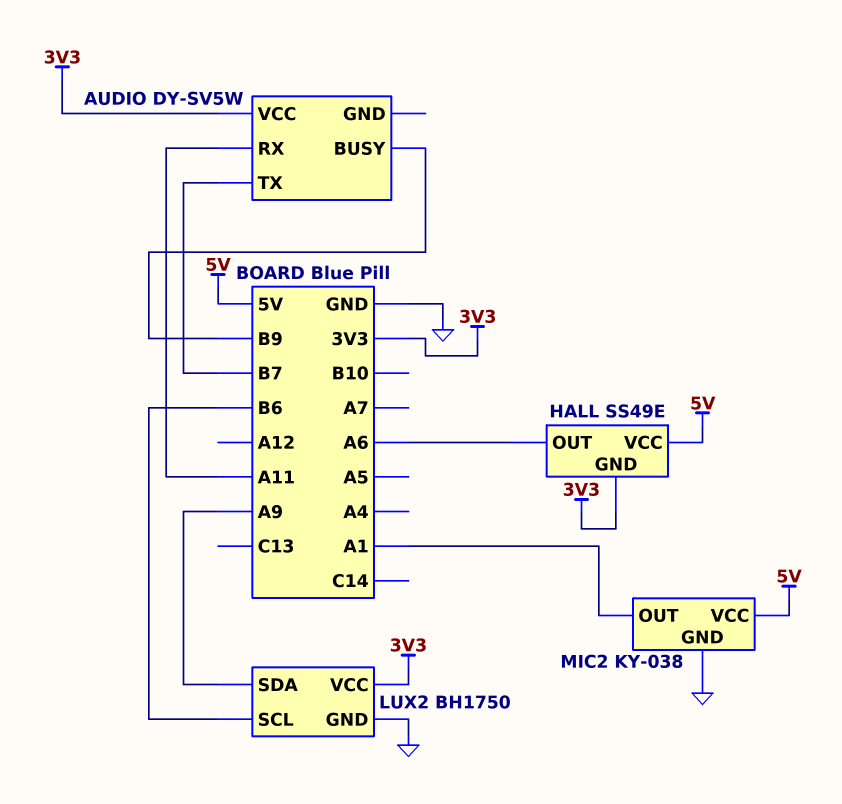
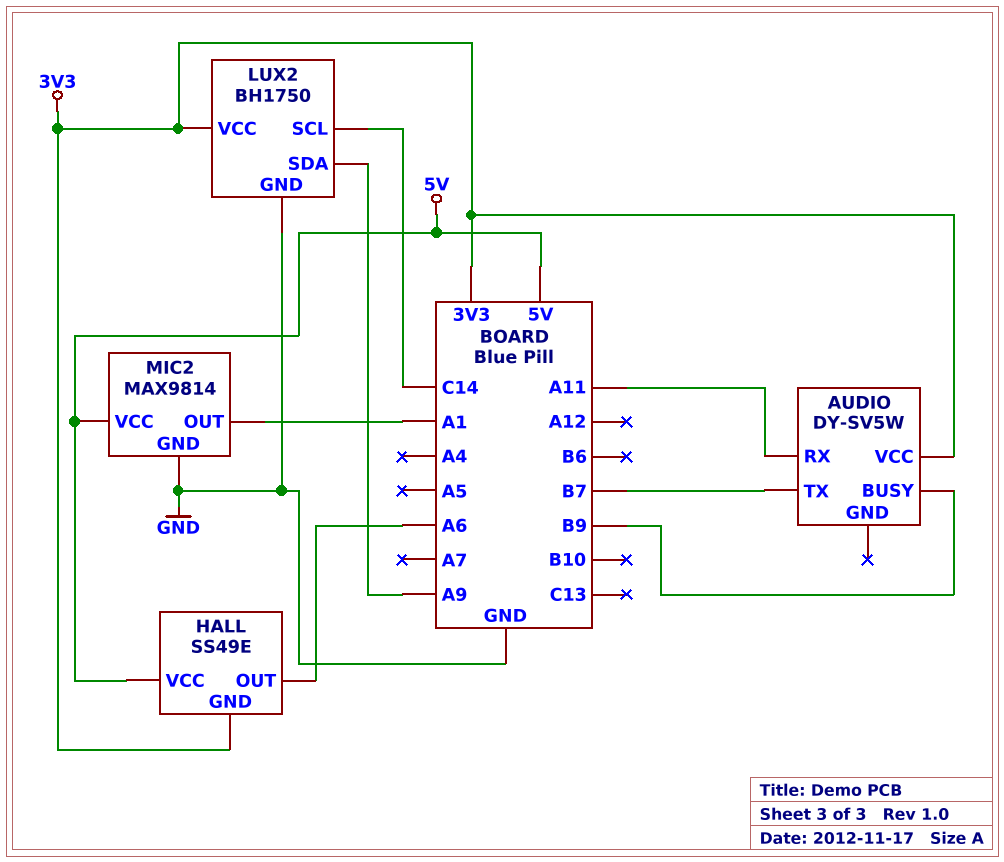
LUX2 pin SCL: B6 -> C14
MIC2: KY-038 -> MAX9814

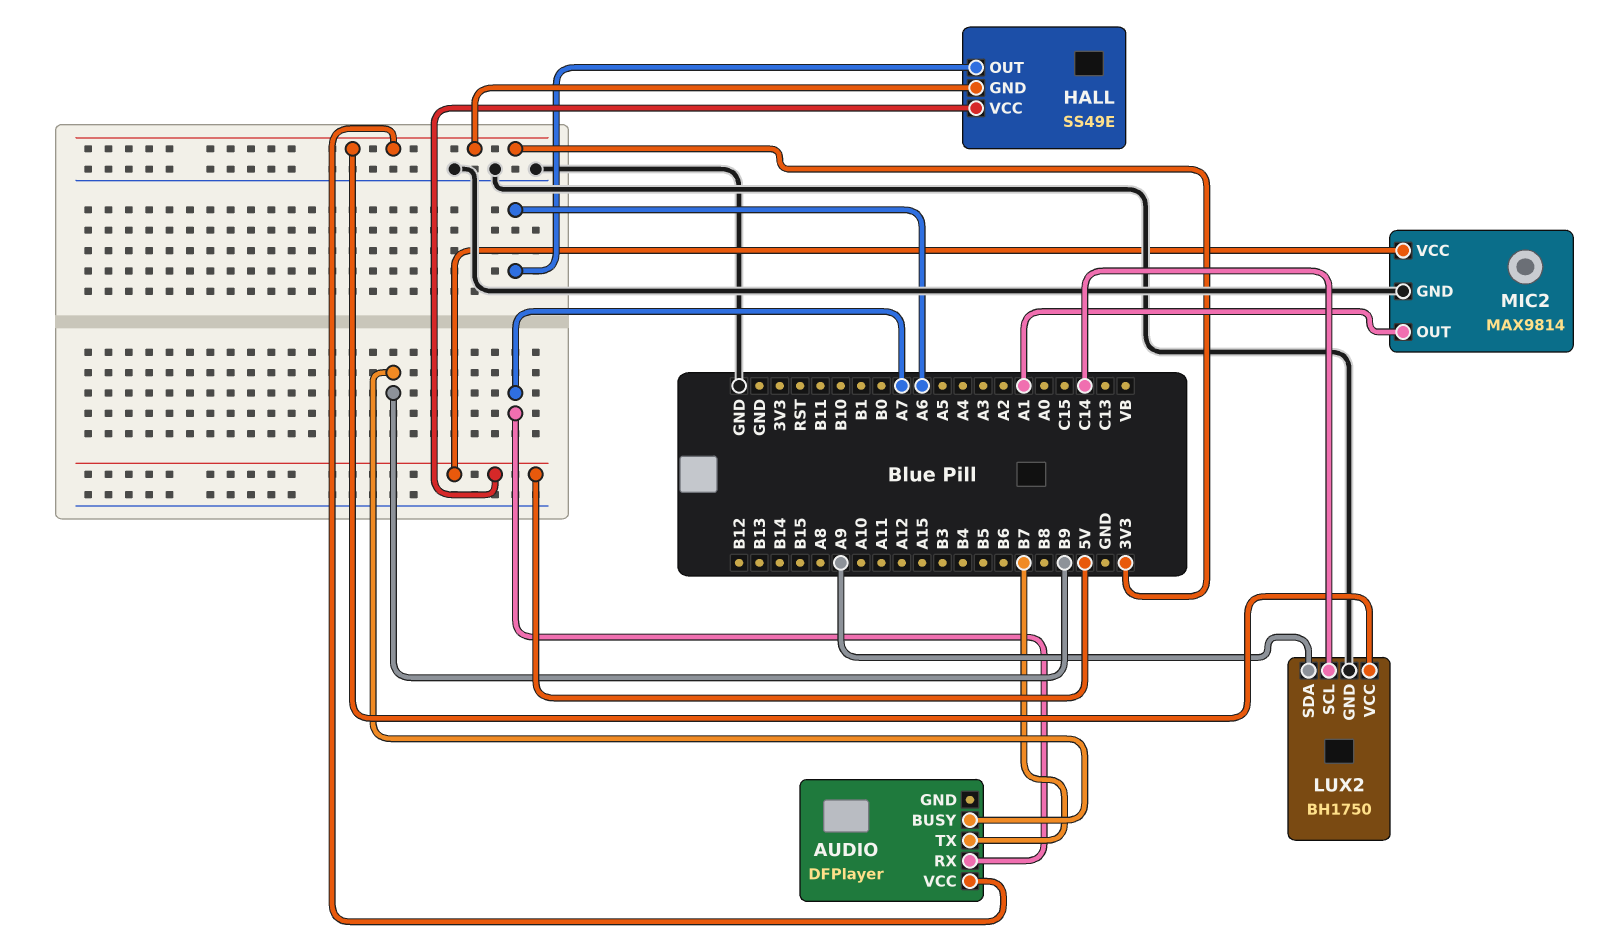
AUDIO: DY-SV5W -> DFPlayer
AUDIO pin RX: A11 -> A7

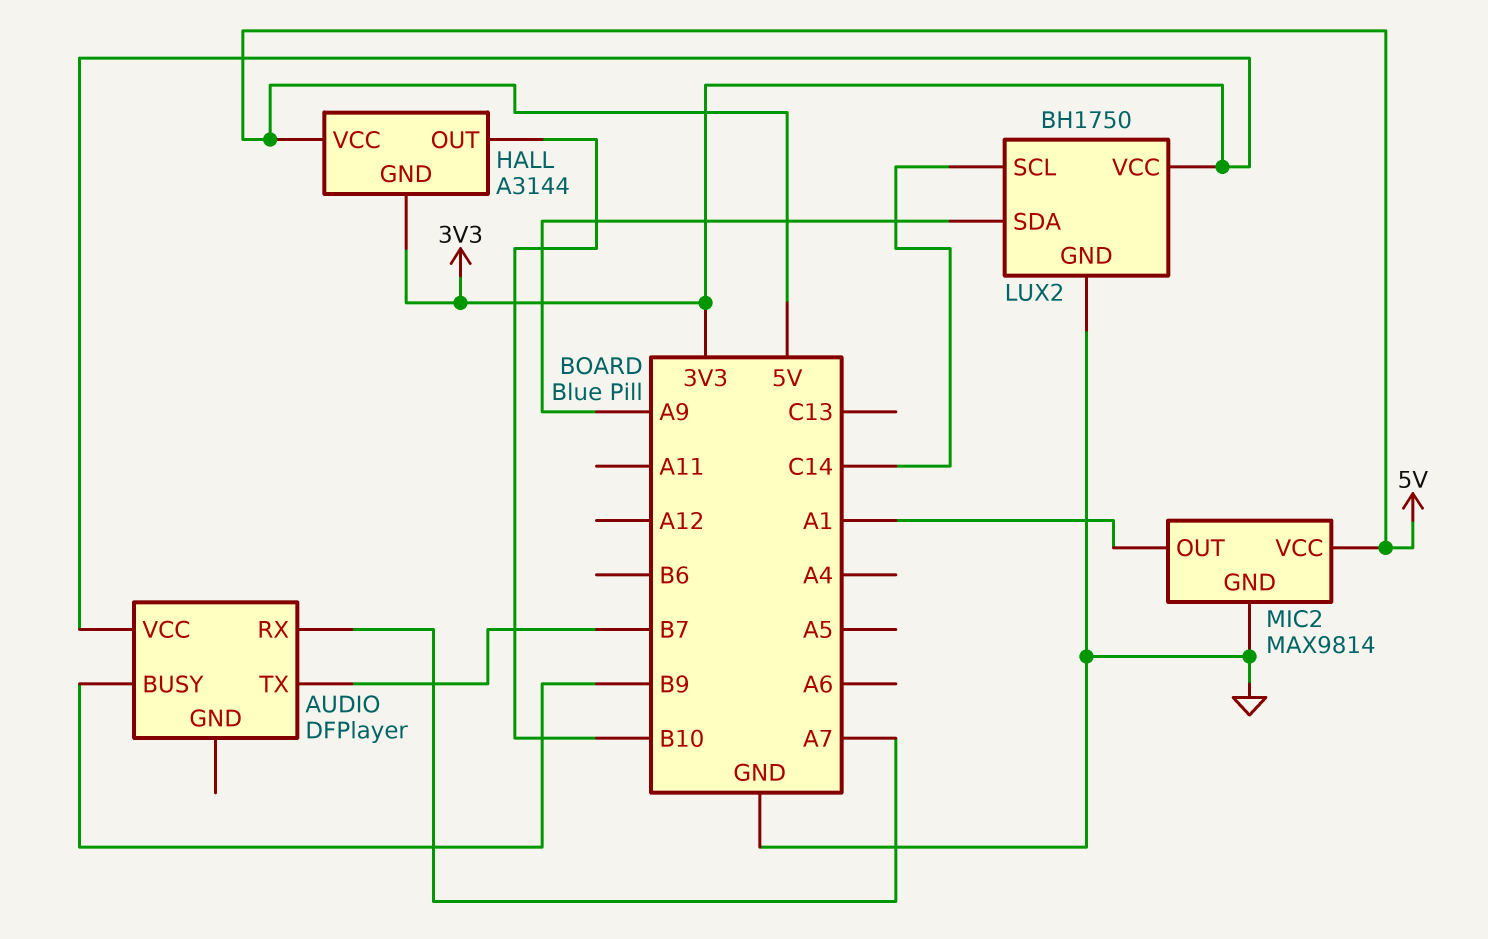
HALL: SS49E -> A3144
HALL pin OUT: A6 -> B10

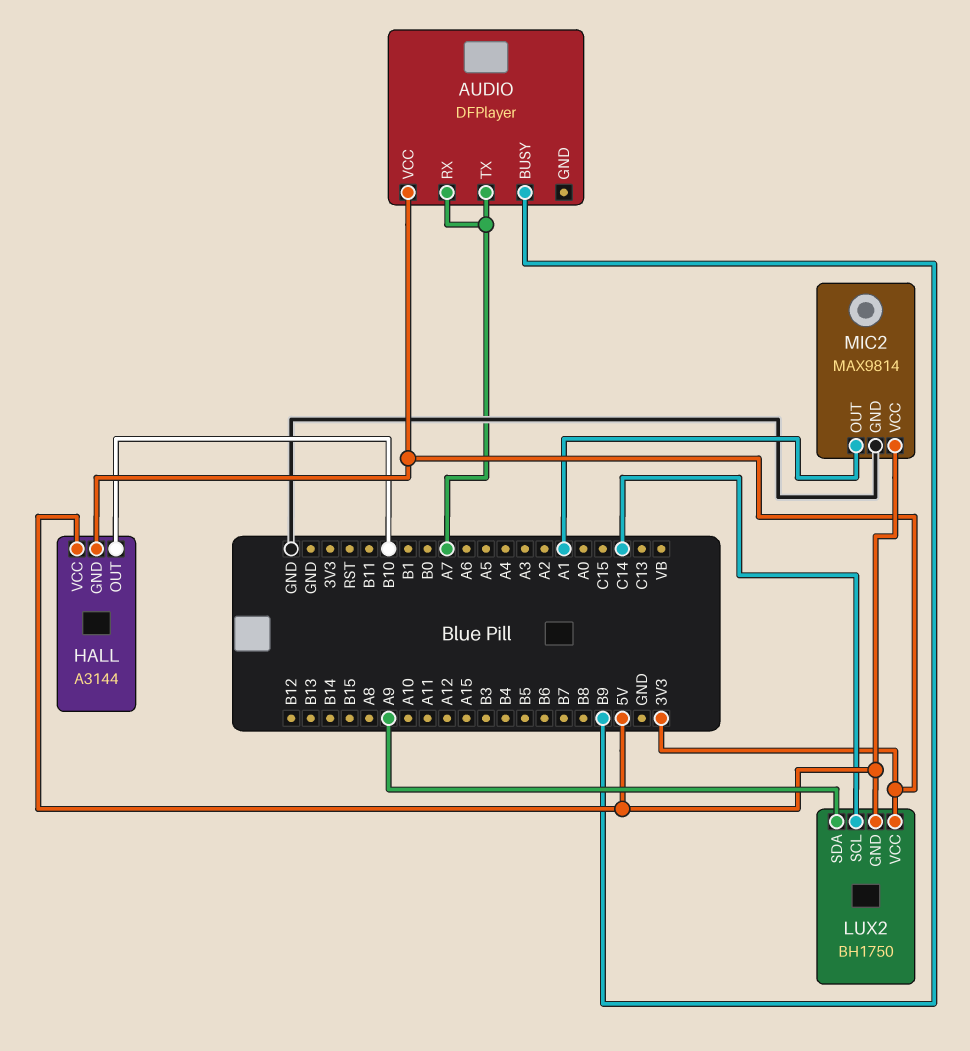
AUDIO pin TX: B7 -> A7
LUX2 pin GND: GND -> 5V

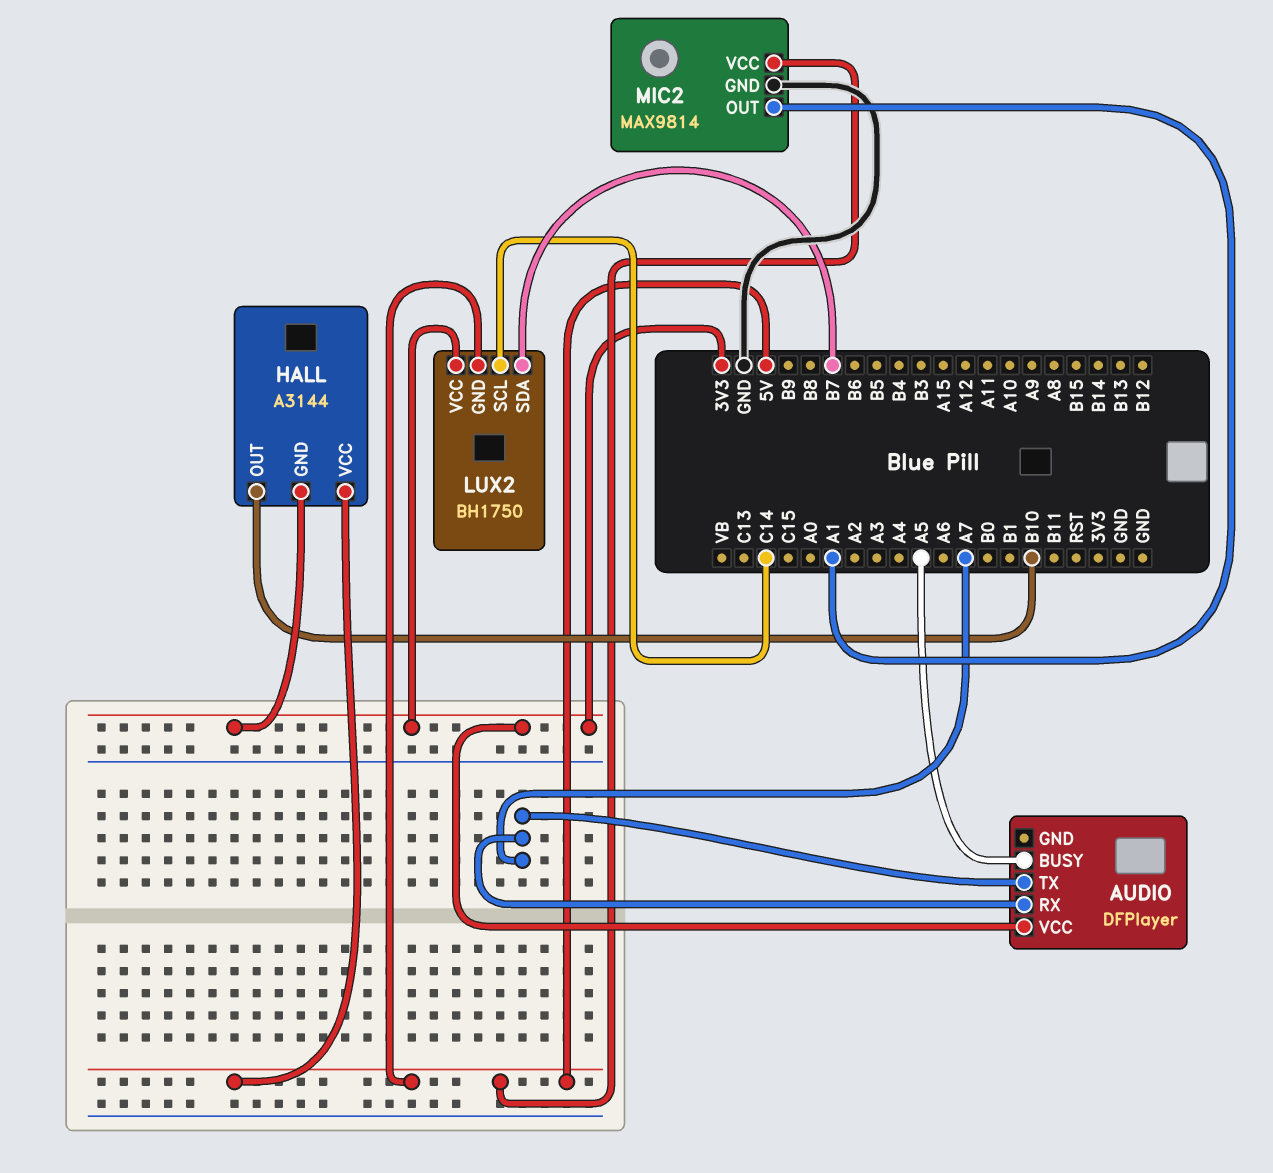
AUDIO pin BUSY: B9 -> A5
LUX2 pin SDA: A9 -> B7

